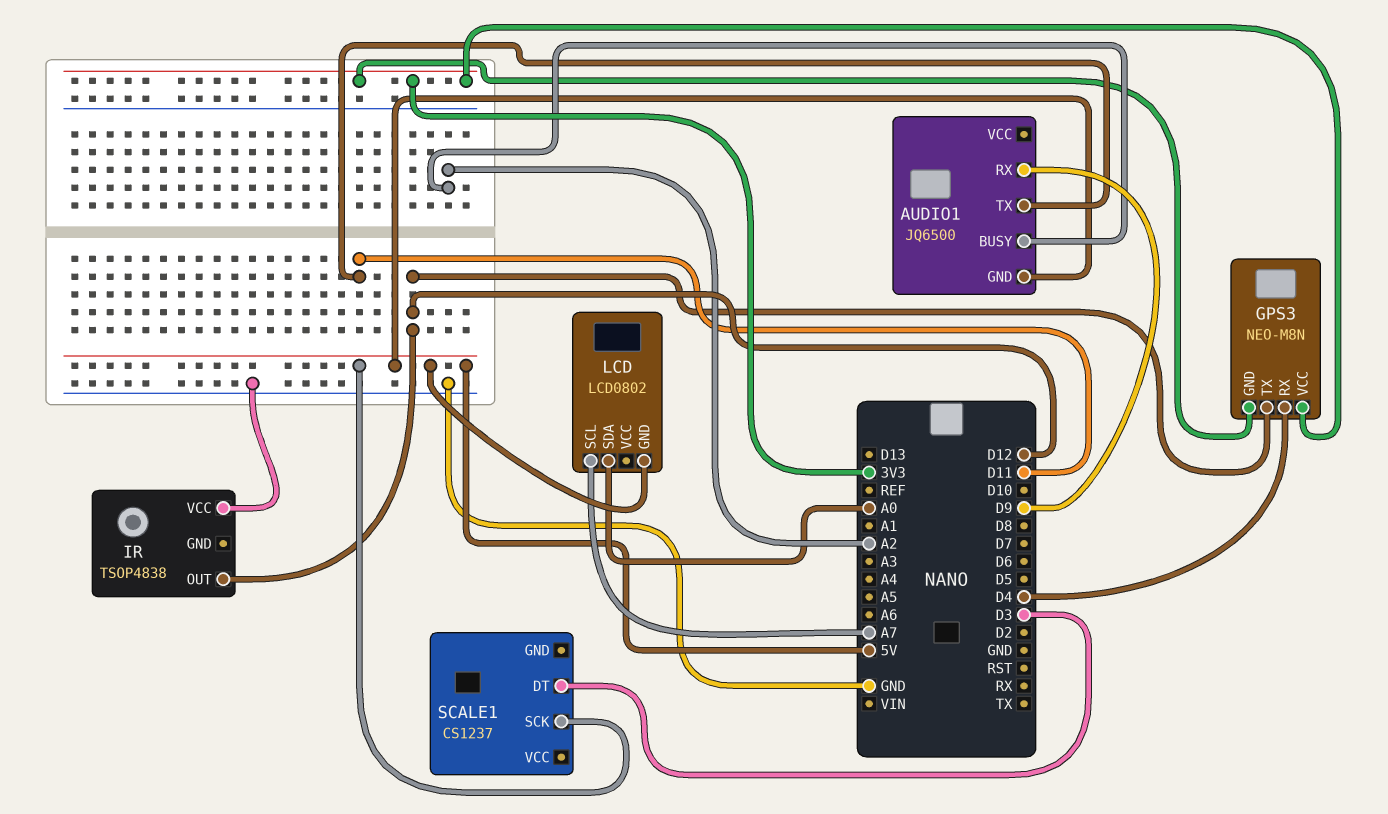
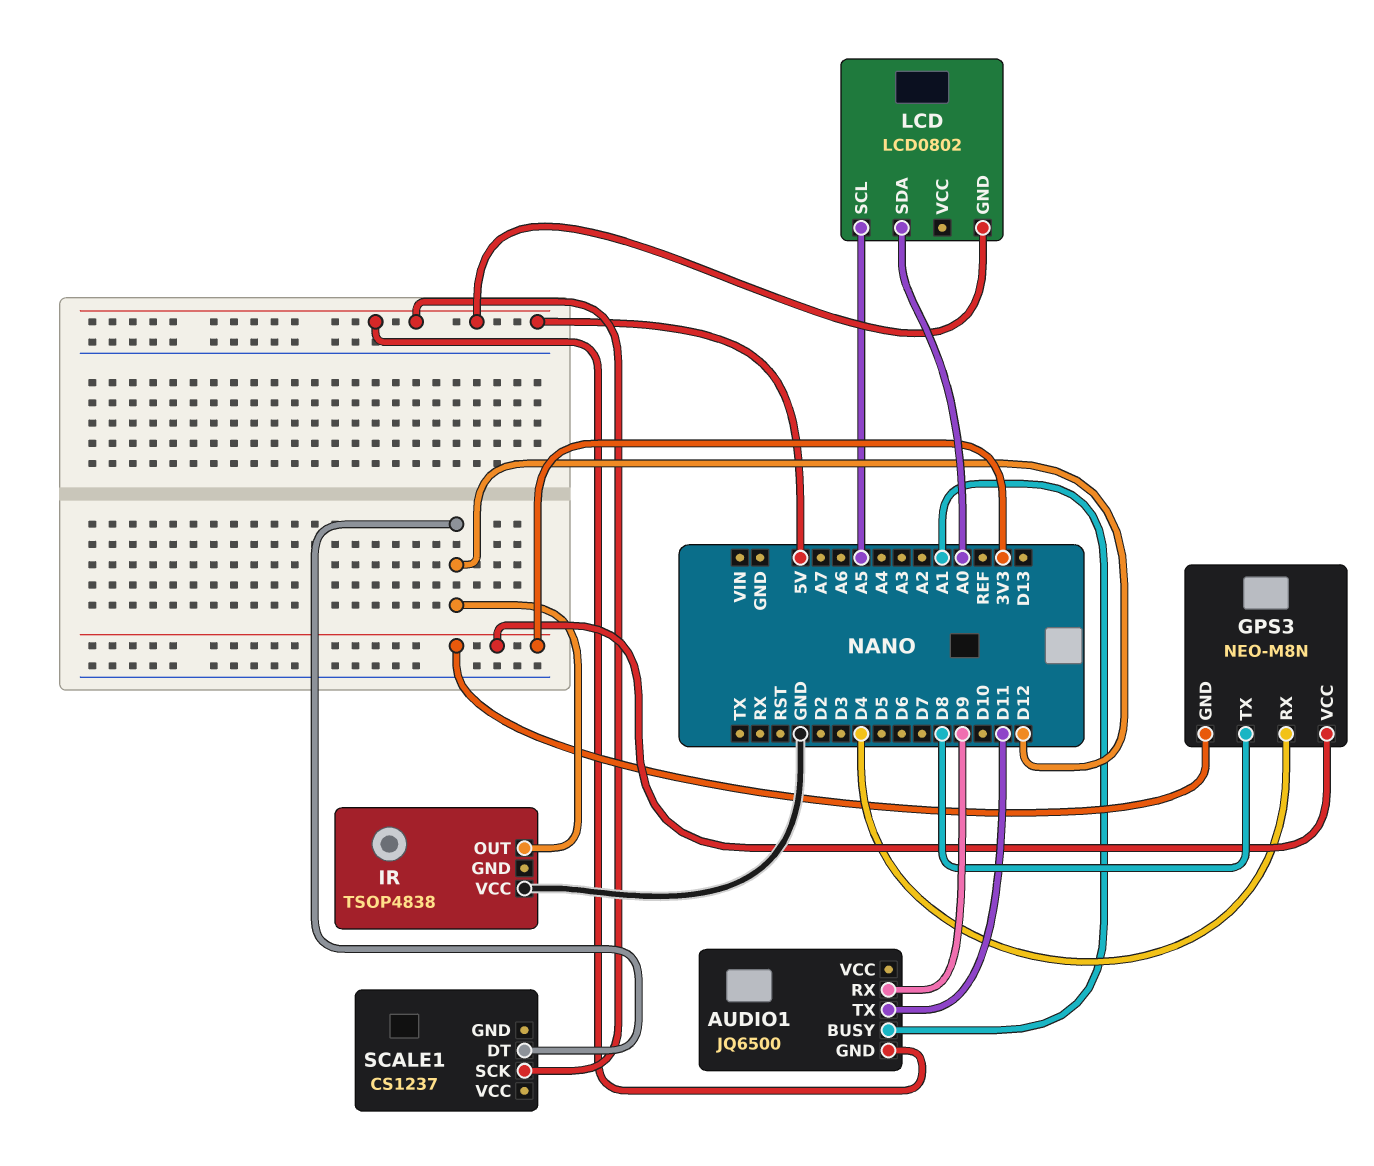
AUDIO1 pin BUSY: A2 -> A1
GPS3 pin TX: D12 -> D8
LCD pin SCL: A7 -> A5
SCALE1 pin DT: D3 -> D12

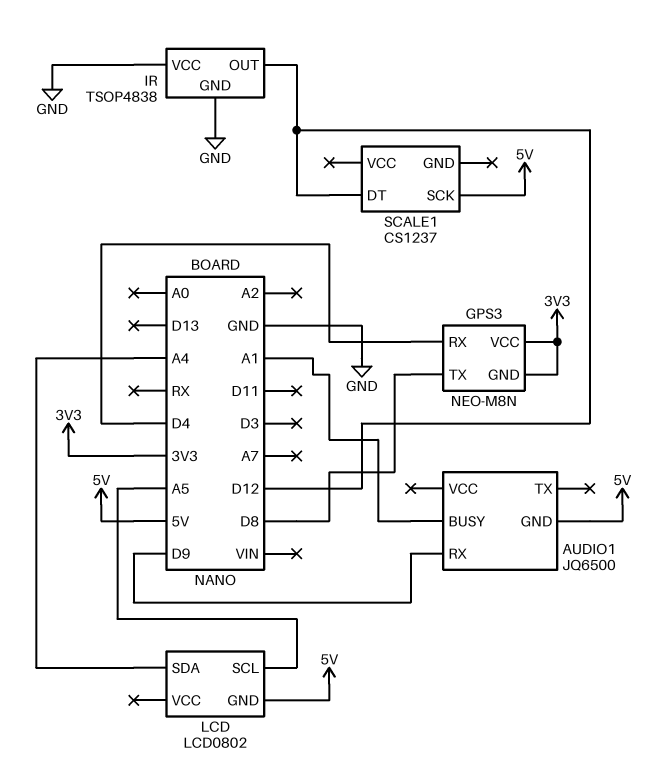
AUDIO1 pin TX: D11 -> none
IR pin GND: none -> GND
LCD pin SDA: A0 -> A4

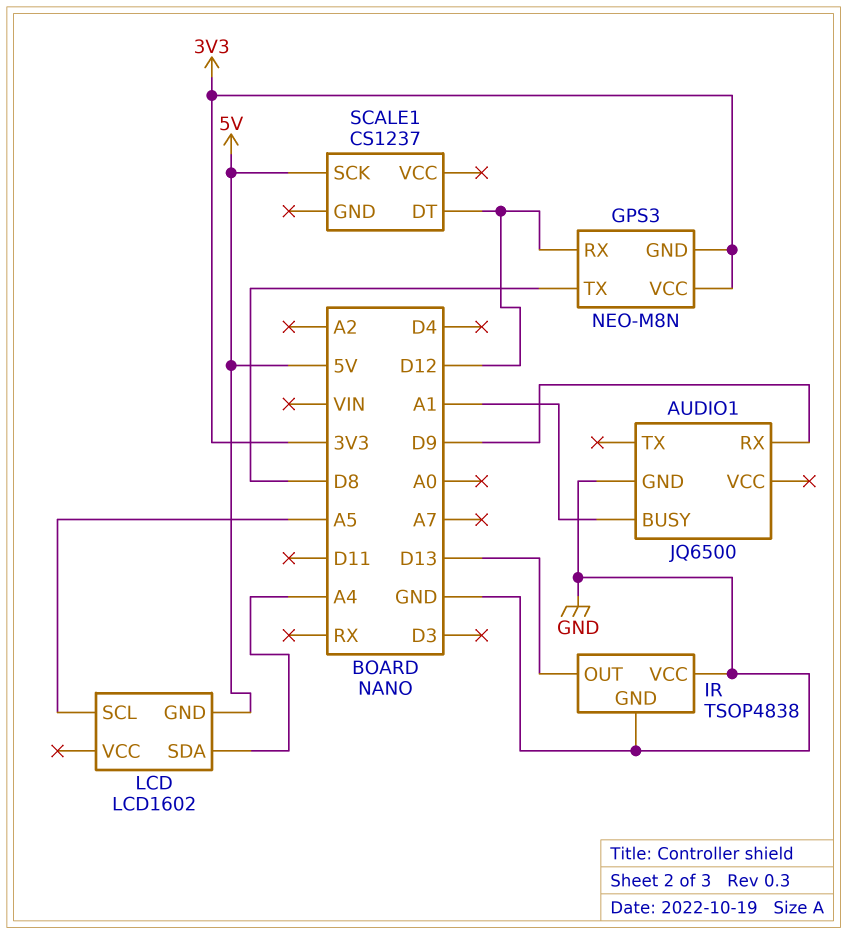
AUDIO1 pin GND: 5V -> GND
GPS3 pin RX: D4 -> D12
IR pin OUT: D12 -> D13
LCD: LCD0802 -> LCD1602

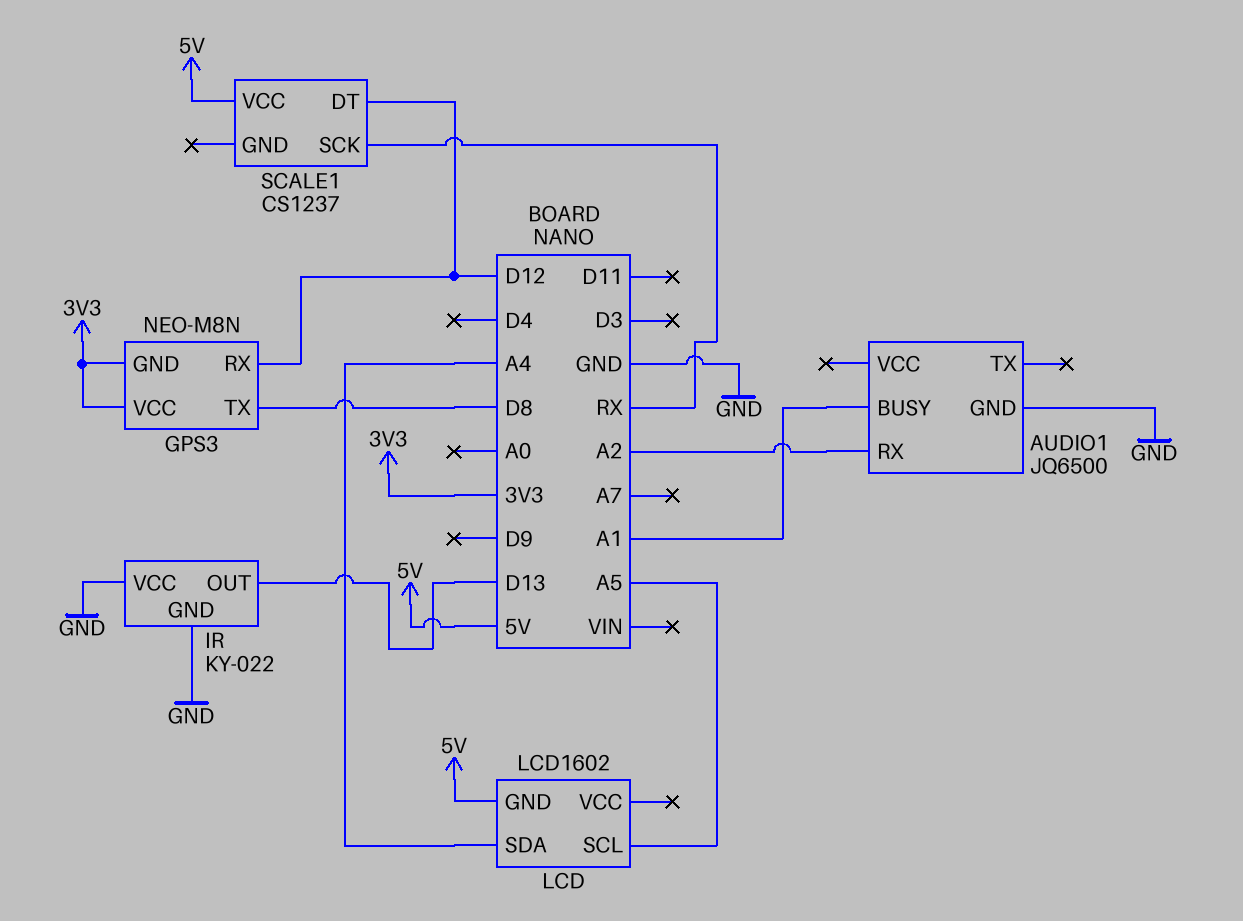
AUDIO1 pin RX: D9 -> A2
IR: TSOP4838 -> KY-022
SCALE1 pin SCK: 5V -> RX
SCALE1 pin VCC: none -> 5V

